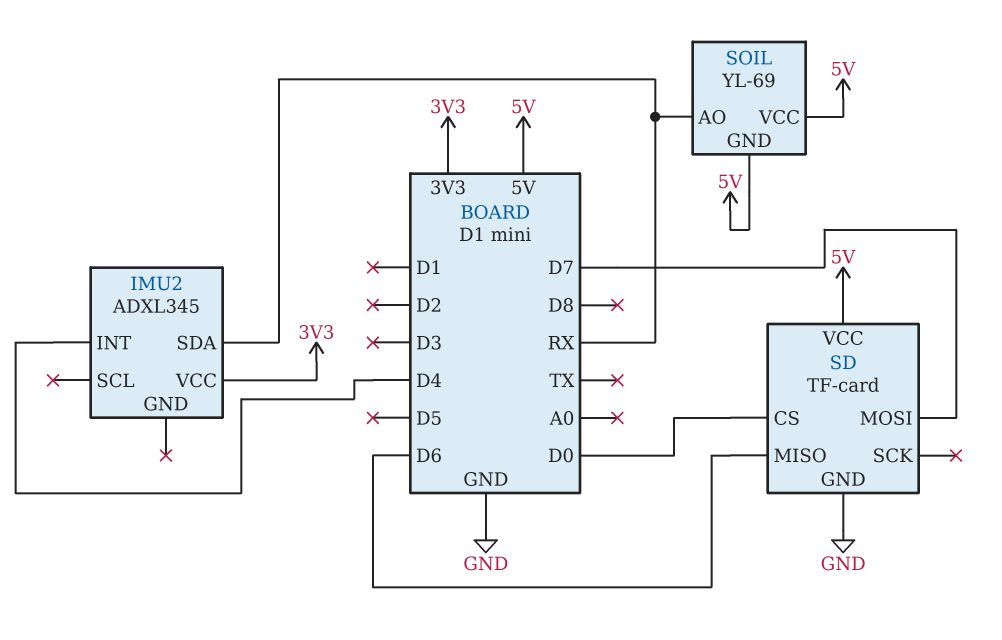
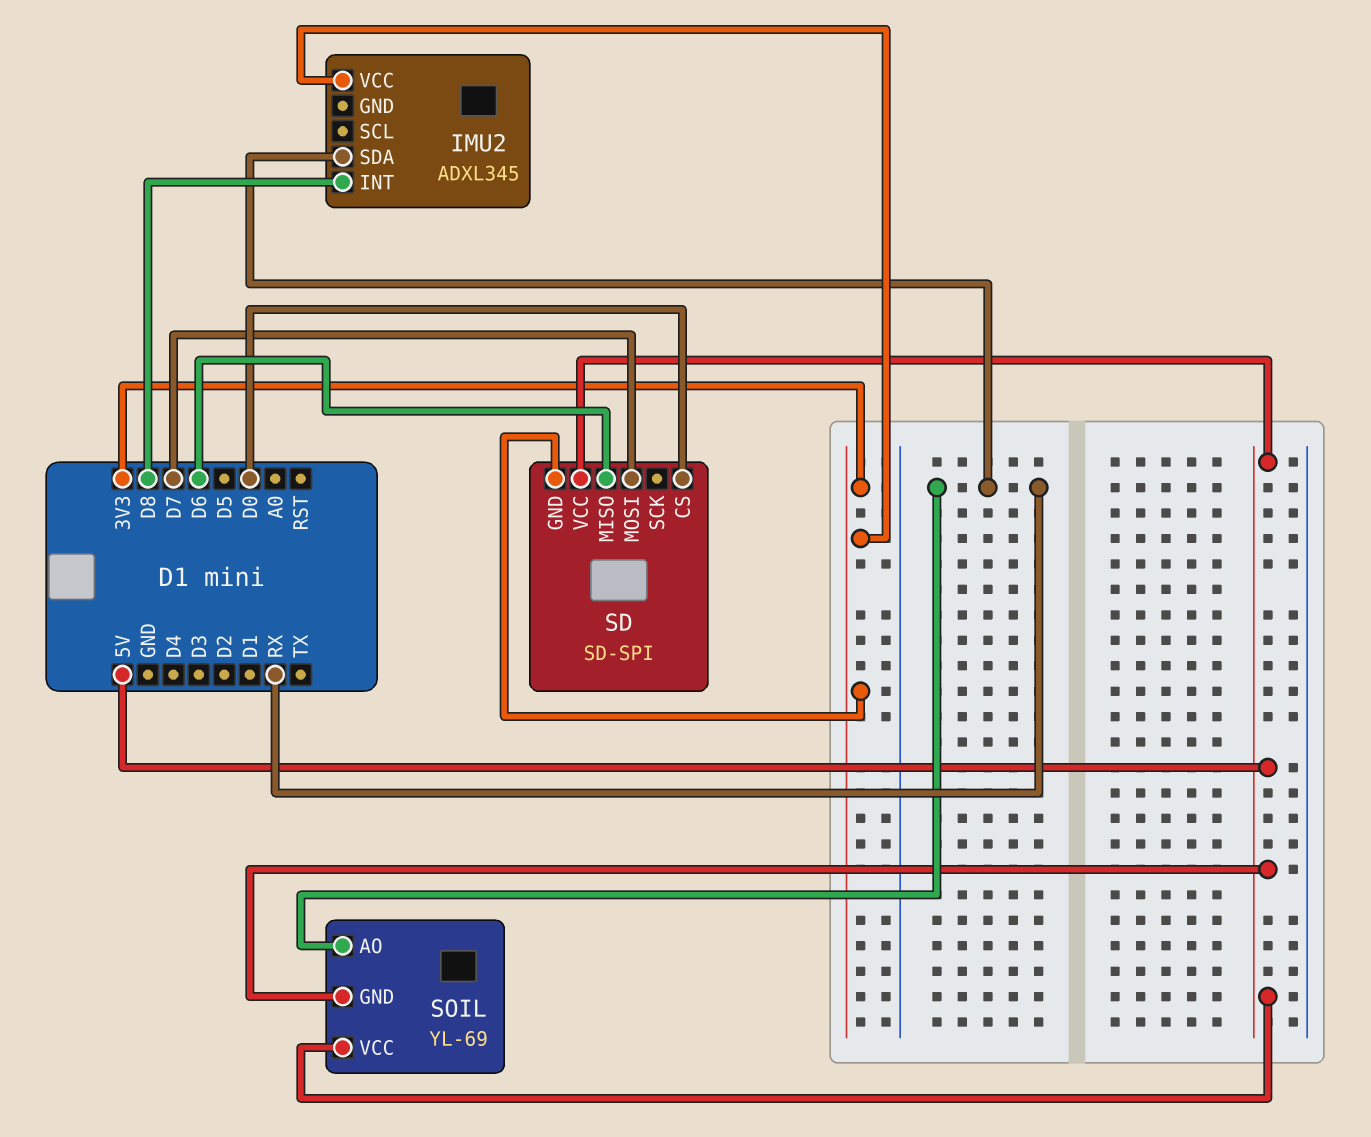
IMU2 pin INT: D4 -> D8
SD: TF-card -> SD-SPI
SD pin GND: GND -> 3V3

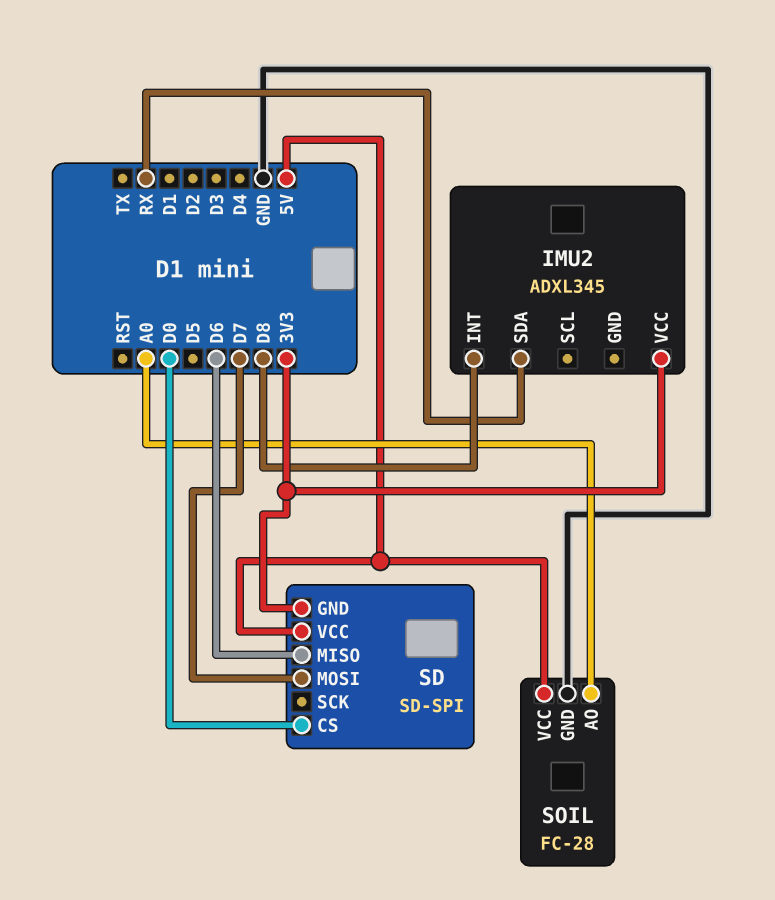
SOIL: YL-69 -> FC-28
SOIL pin AO: RX -> A0
SOIL pin GND: 5V -> GND

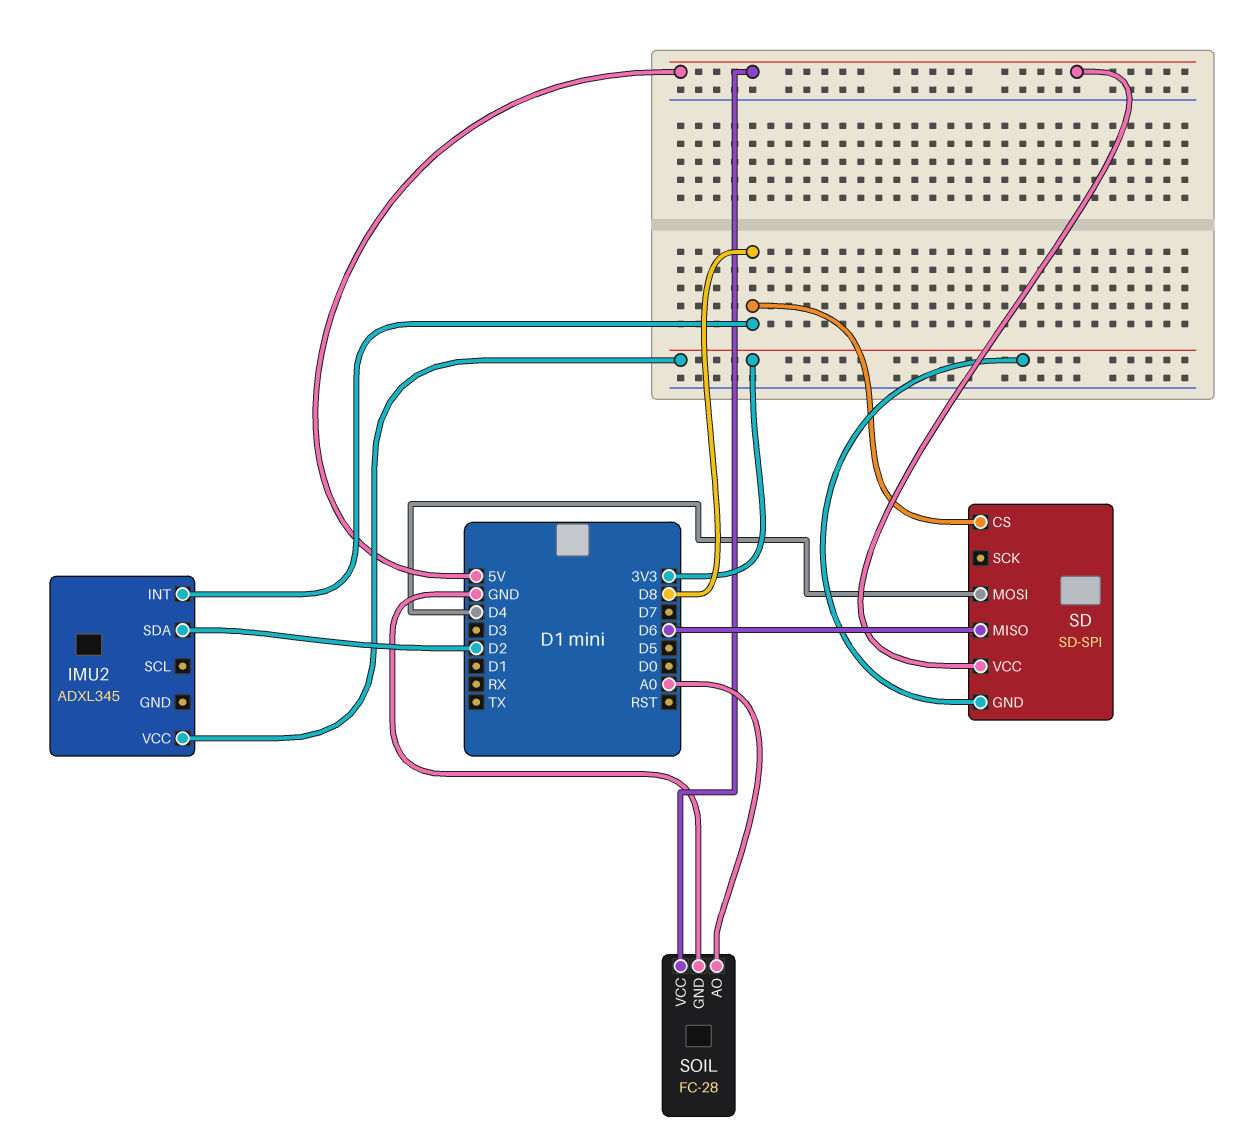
IMU2 pin SDA: RX -> D2
SD pin CS: D0 -> D8
SD pin MOSI: D7 -> D4

